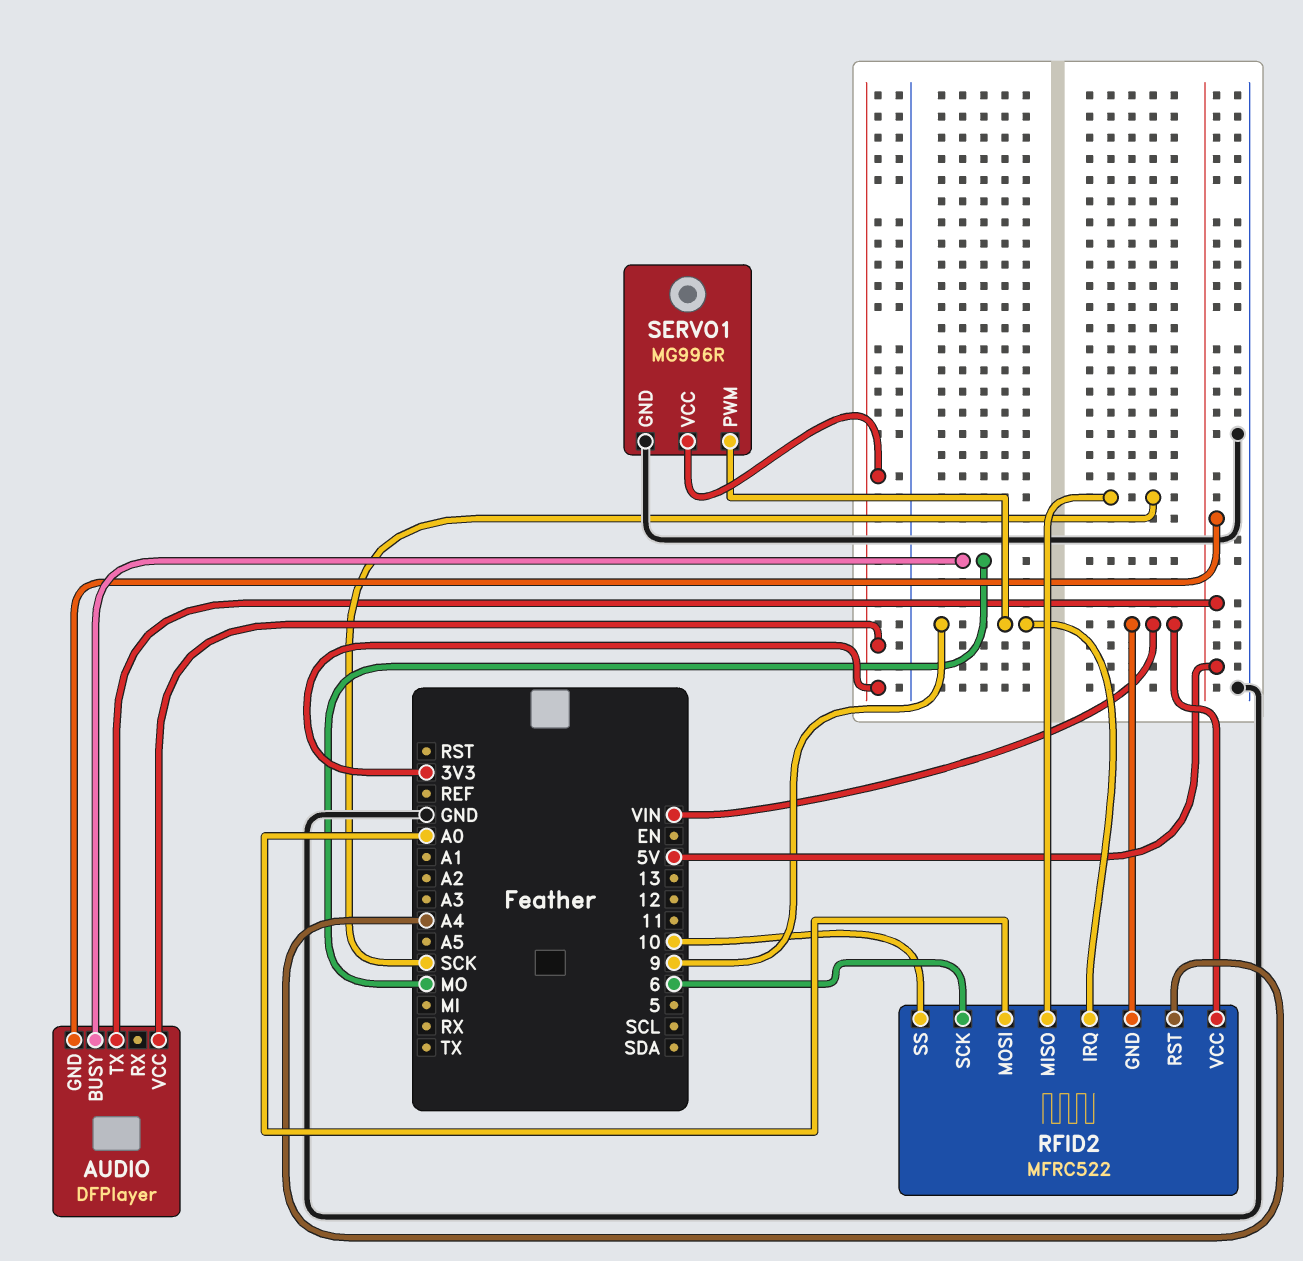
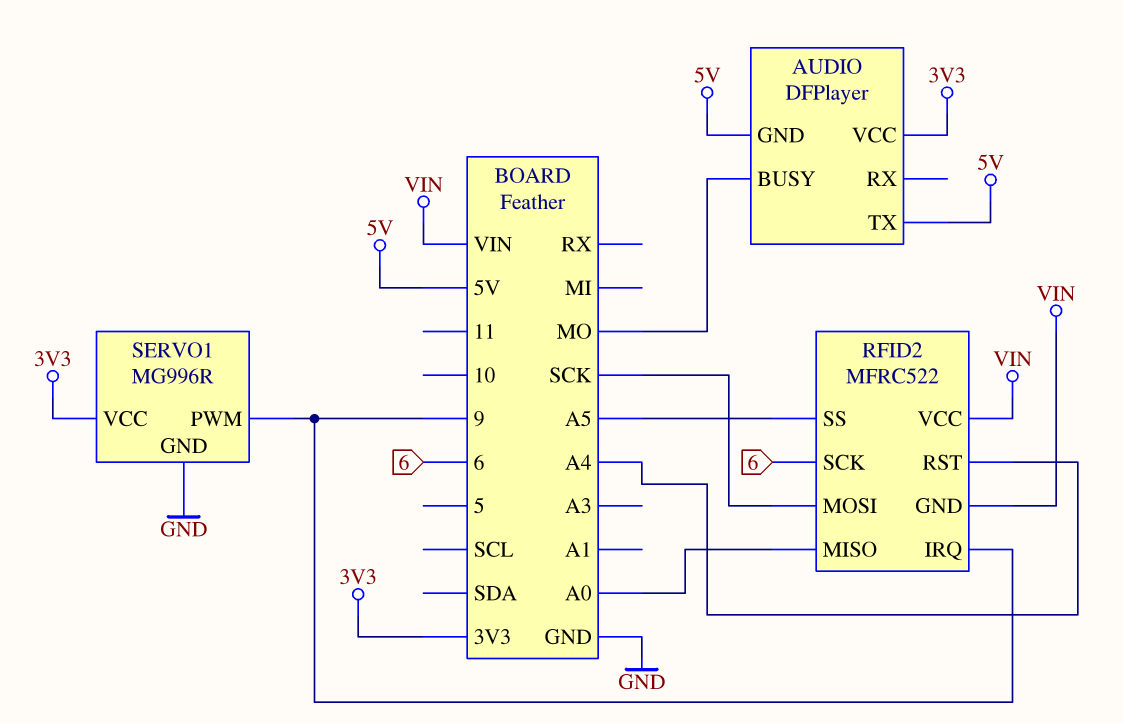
RFID2 pin MISO: SCK -> A0
RFID2 pin MOSI: A0 -> SCK
RFID2 pin SS: 10 -> A5

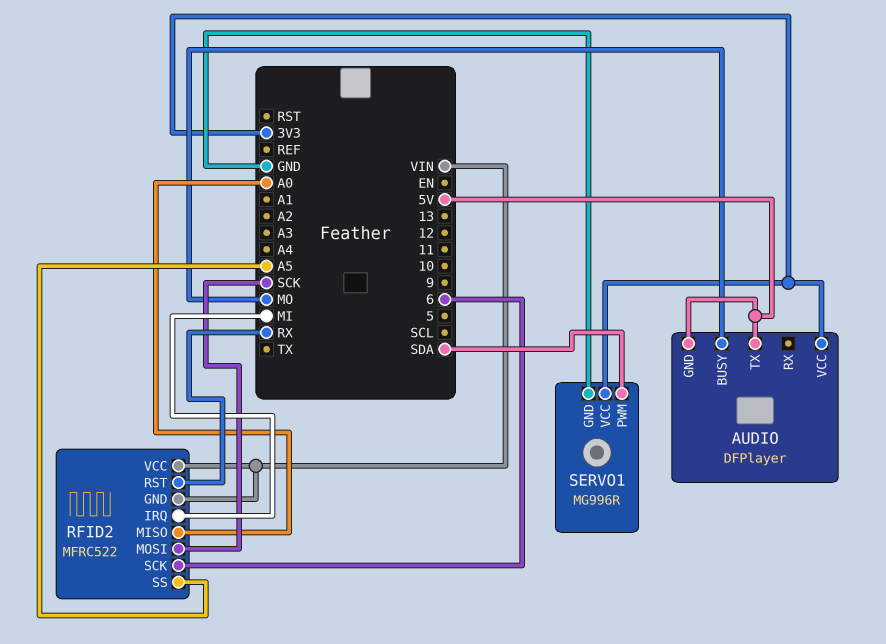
RFID2 pin IRQ: 9 -> MI
RFID2 pin RST: A4 -> RX
SERVO1 pin PWM: 9 -> SDA

